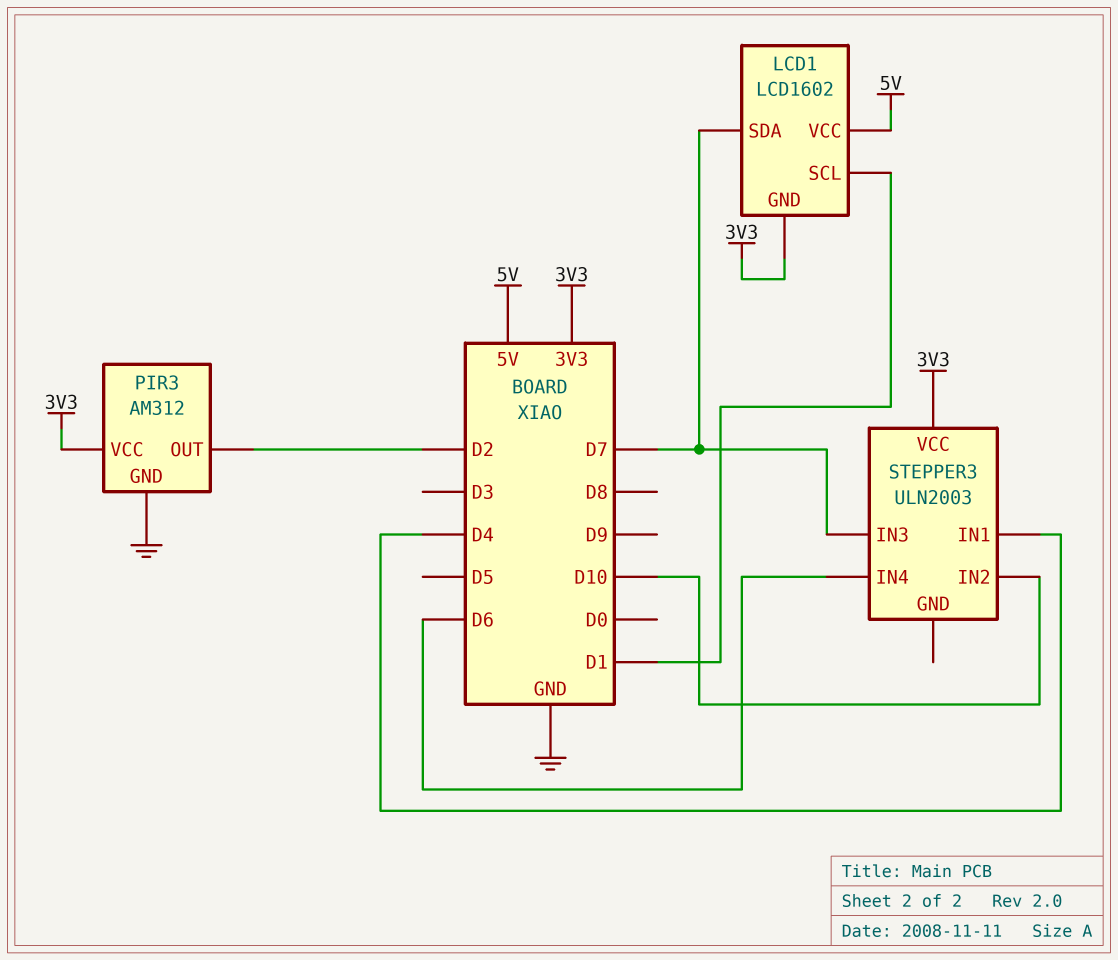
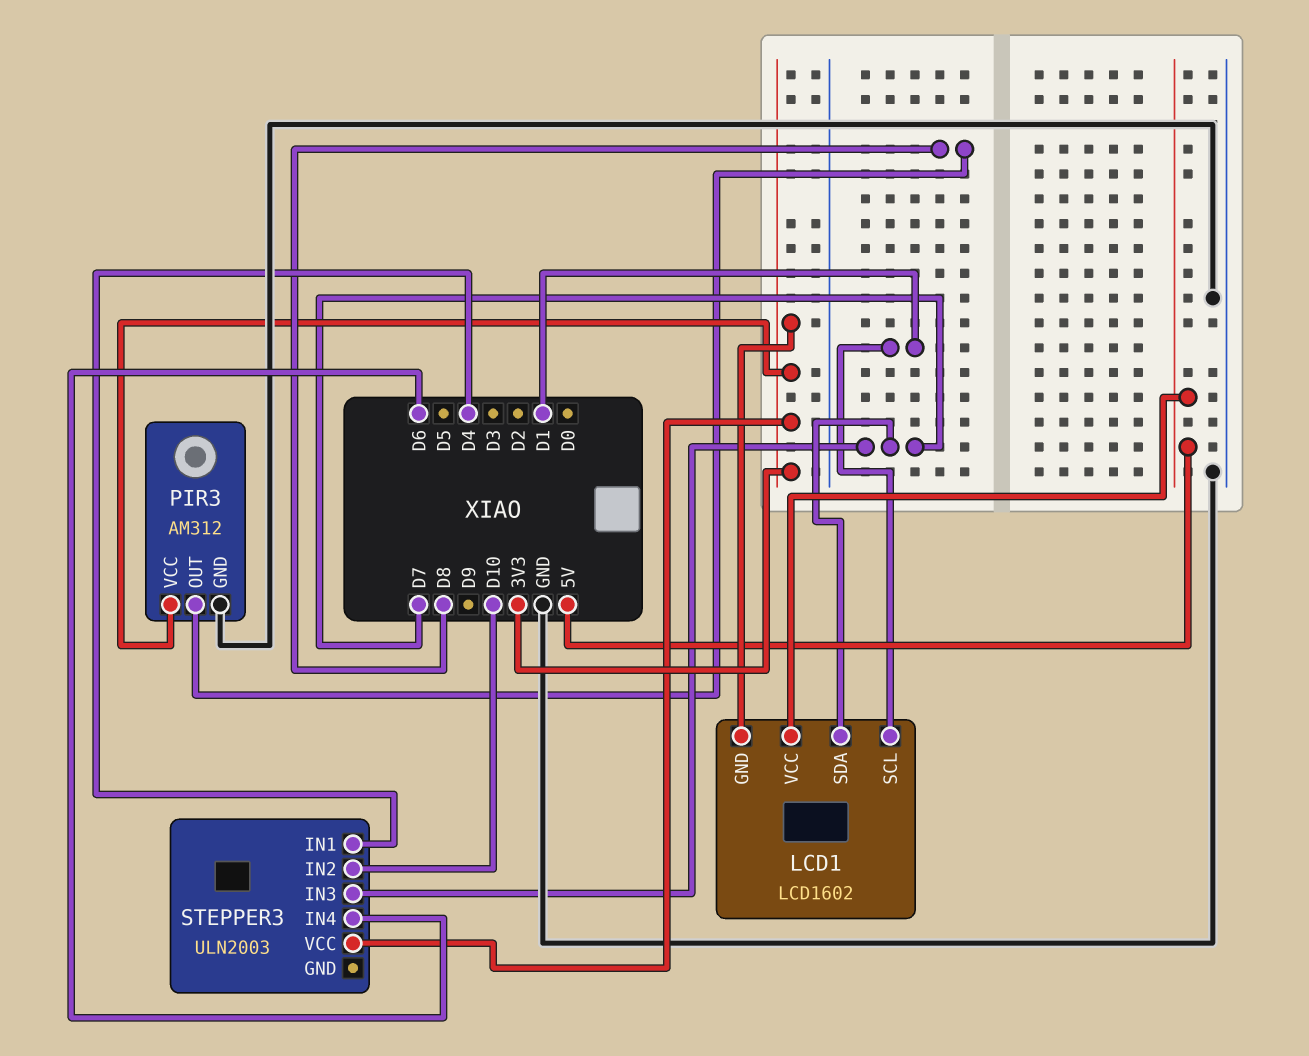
PIR3 pin OUT: D2 -> D8

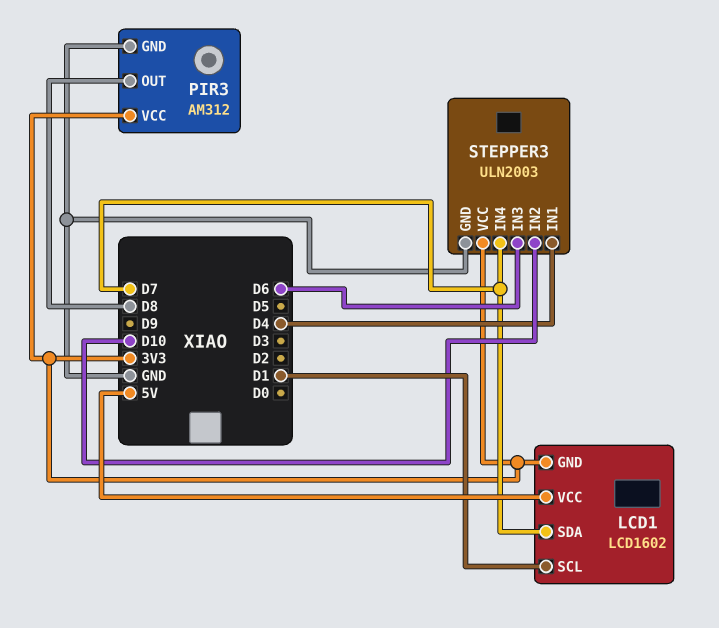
STEPPER3 pin GND: none -> GND
STEPPER3 pin IN3: D7 -> D6
STEPPER3 pin IN4: D6 -> D7

